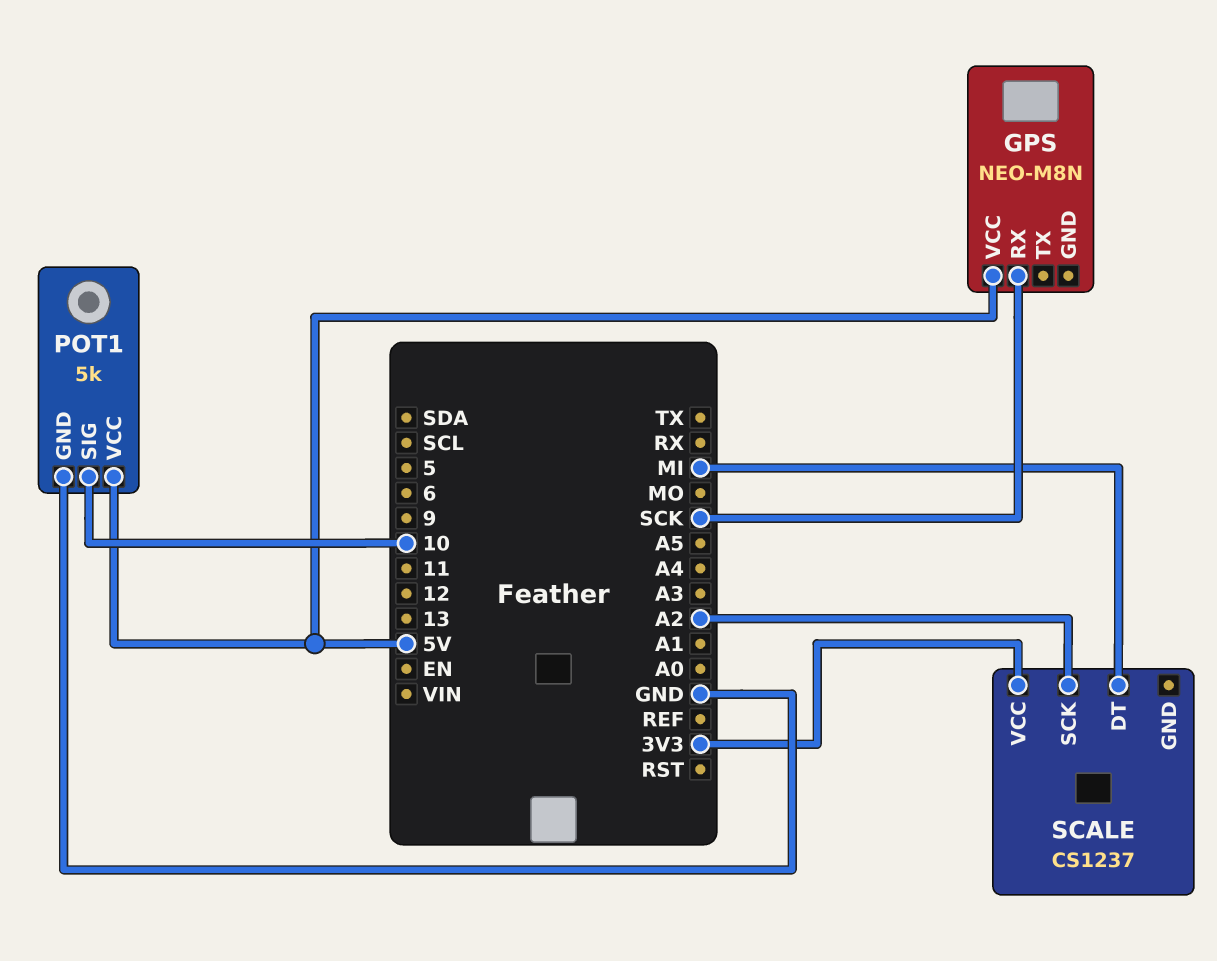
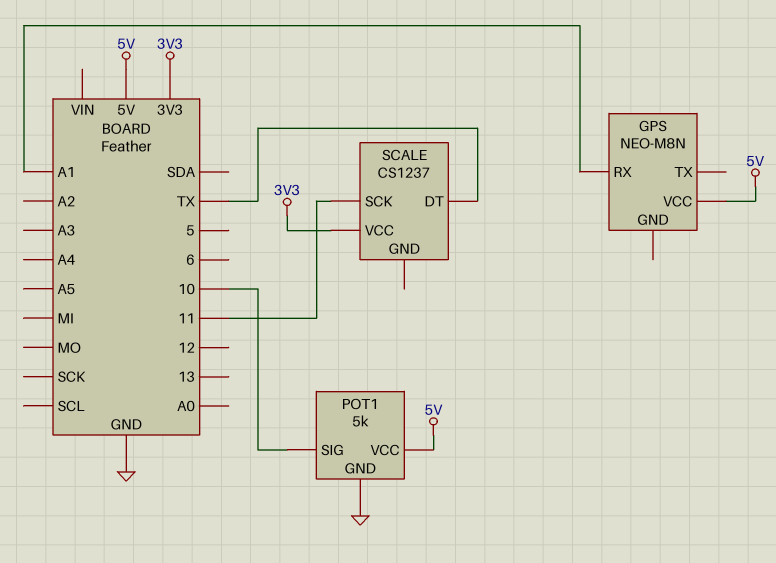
GPS pin RX: SCK -> A1
SCALE pin DT: MI -> TX
SCALE pin SCK: A2 -> 11

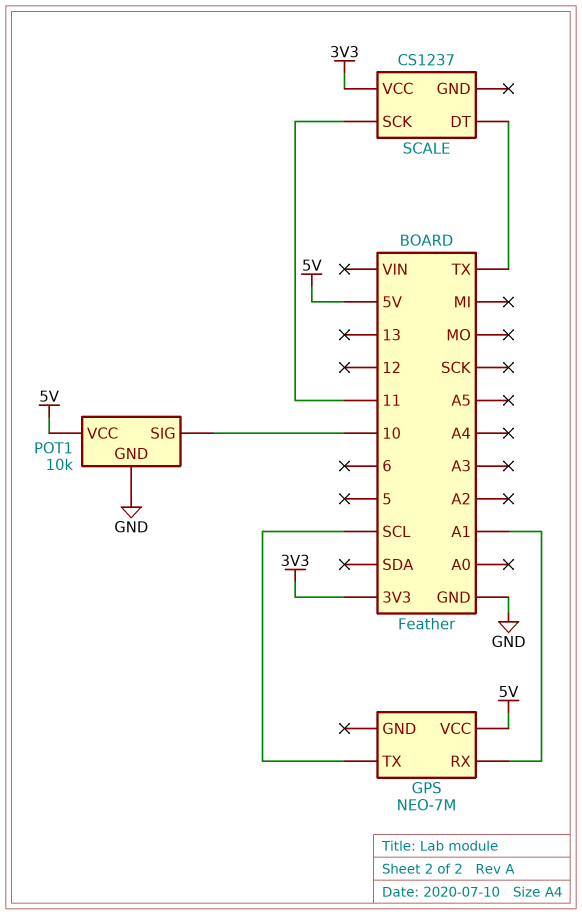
GPS: NEO-M8N -> NEO-7M
GPS pin TX: none -> SCL
POT1: 5k -> 10k

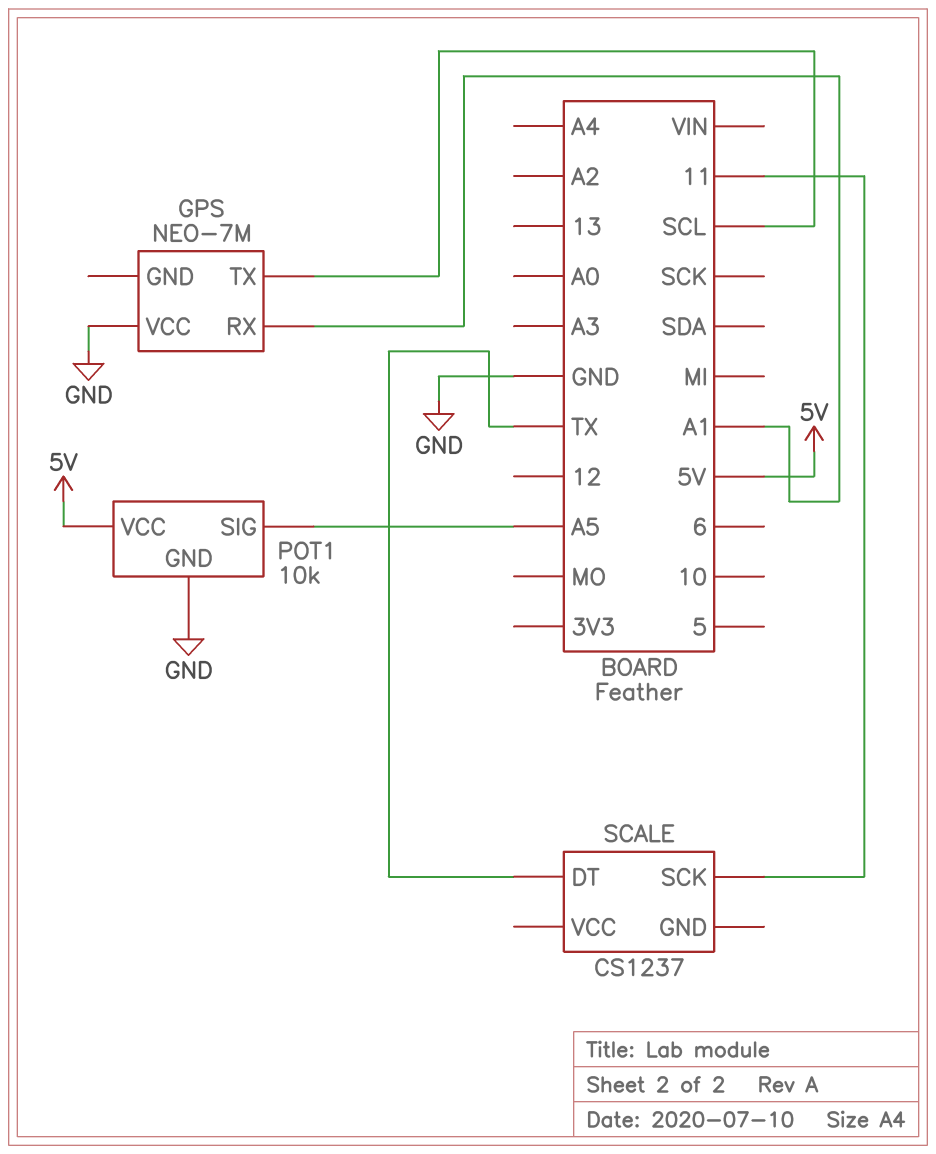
GPS pin VCC: 5V -> GND
POT1 pin SIG: 10 -> A5
SCALE pin VCC: 3V3 -> none

